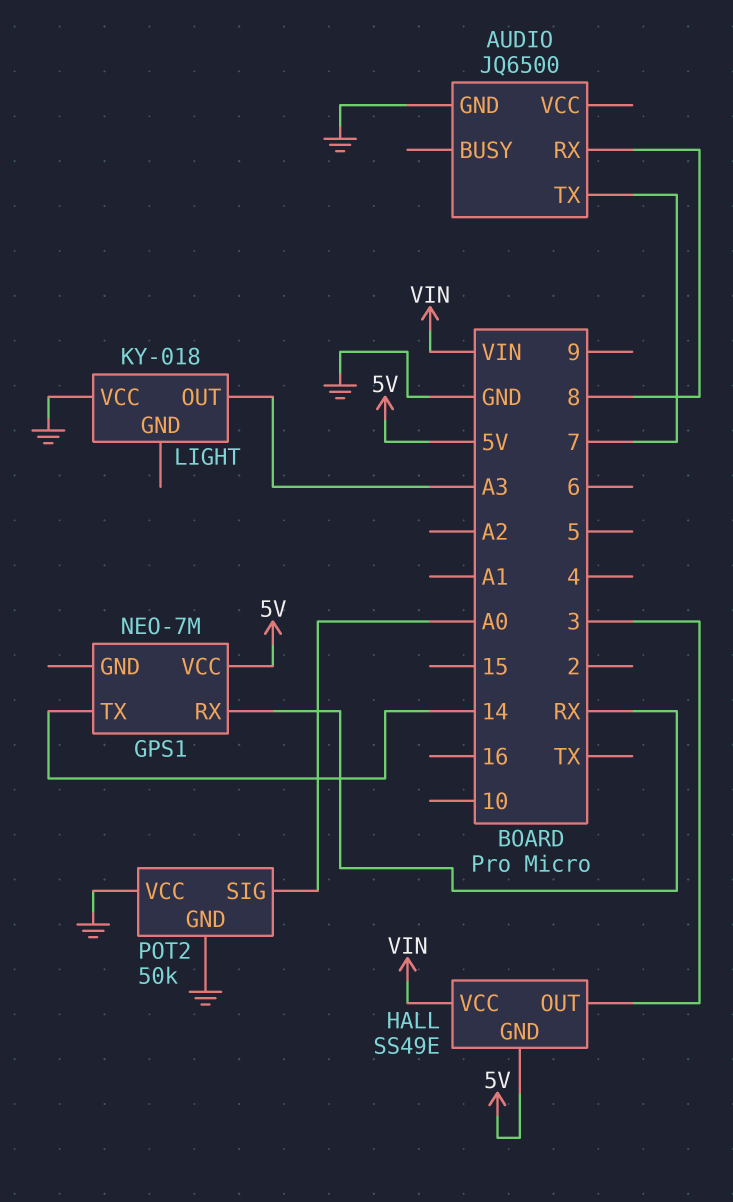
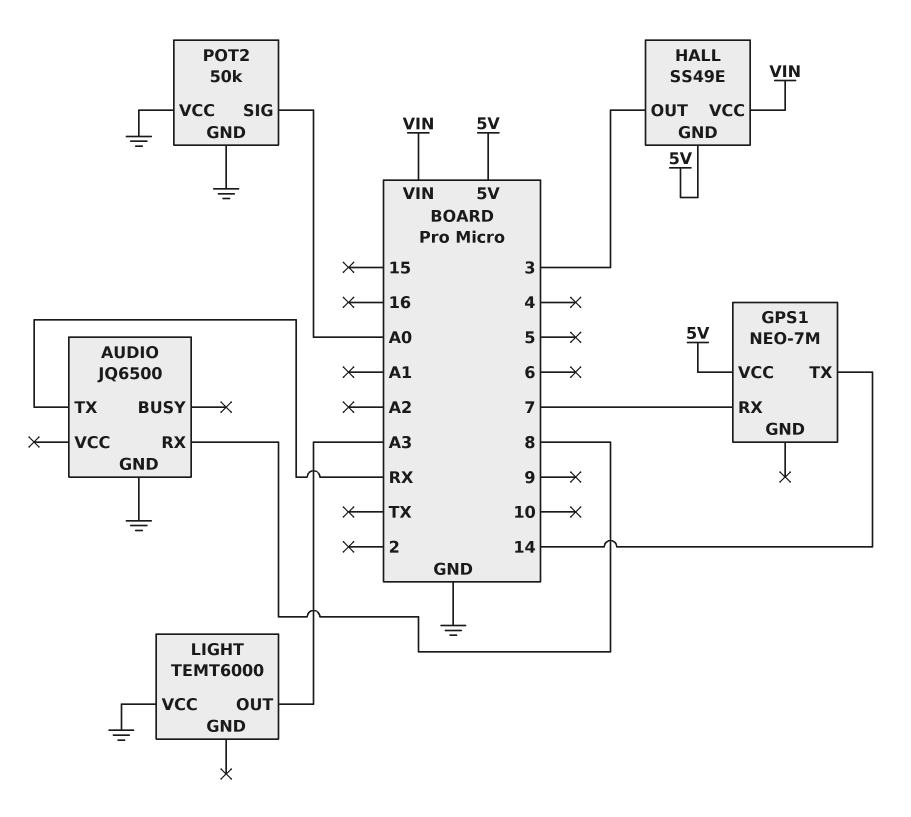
AUDIO pin TX: 7 -> RX
GPS1 pin RX: RX -> 7
LIGHT: KY-018 -> TEMT6000

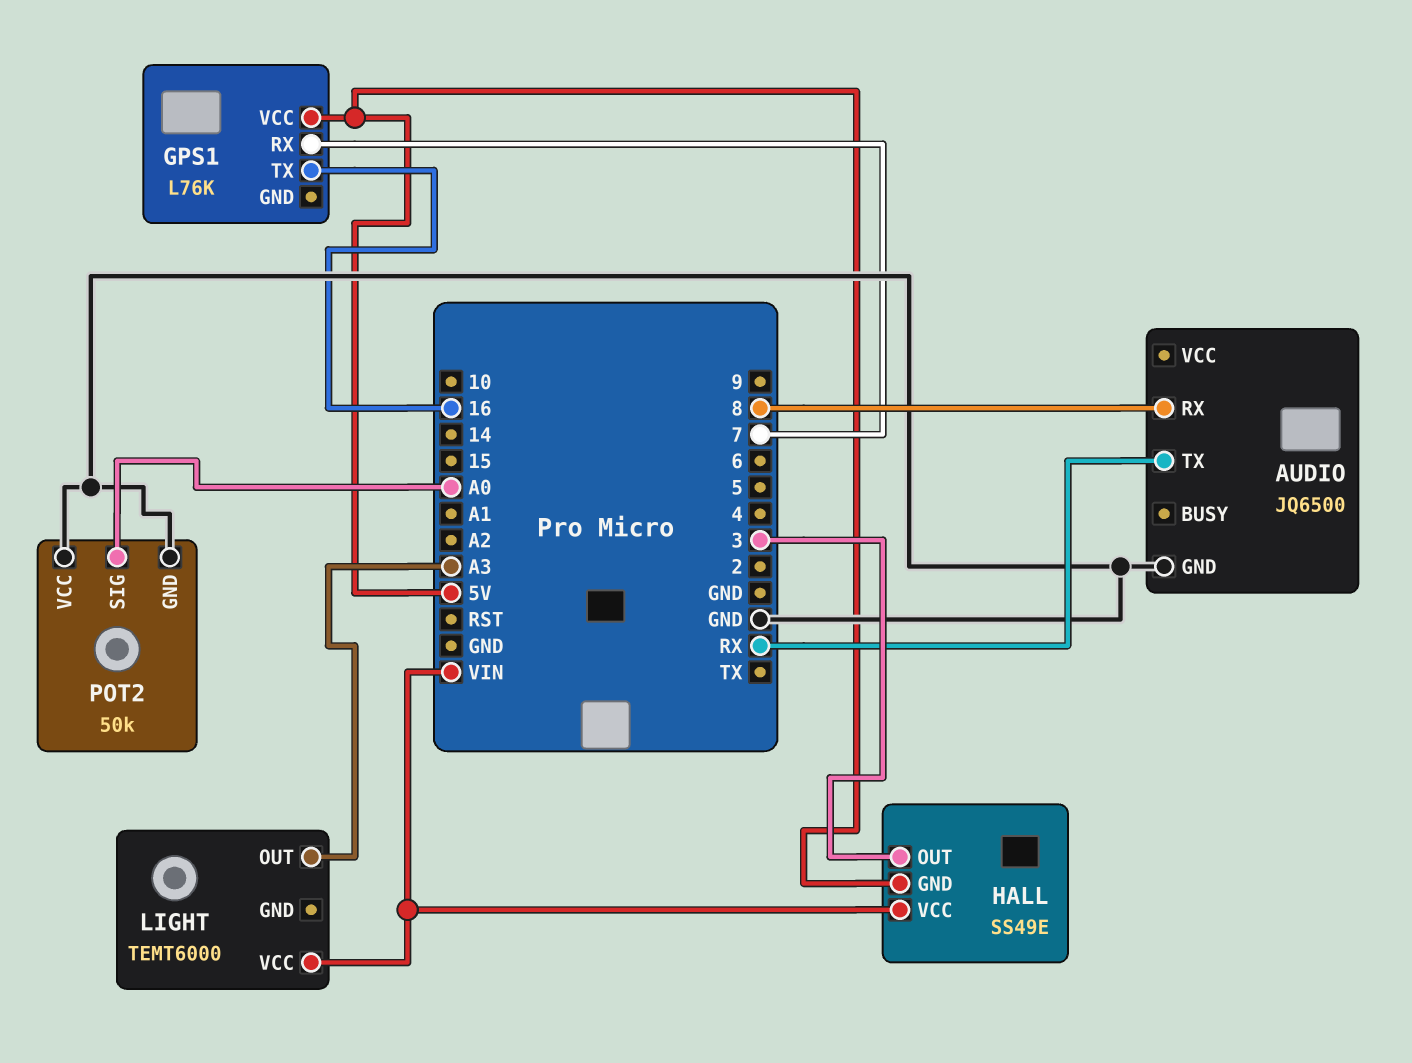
GPS1: NEO-7M -> L76K
GPS1 pin TX: 14 -> 16
LIGHT pin VCC: GND -> VIN

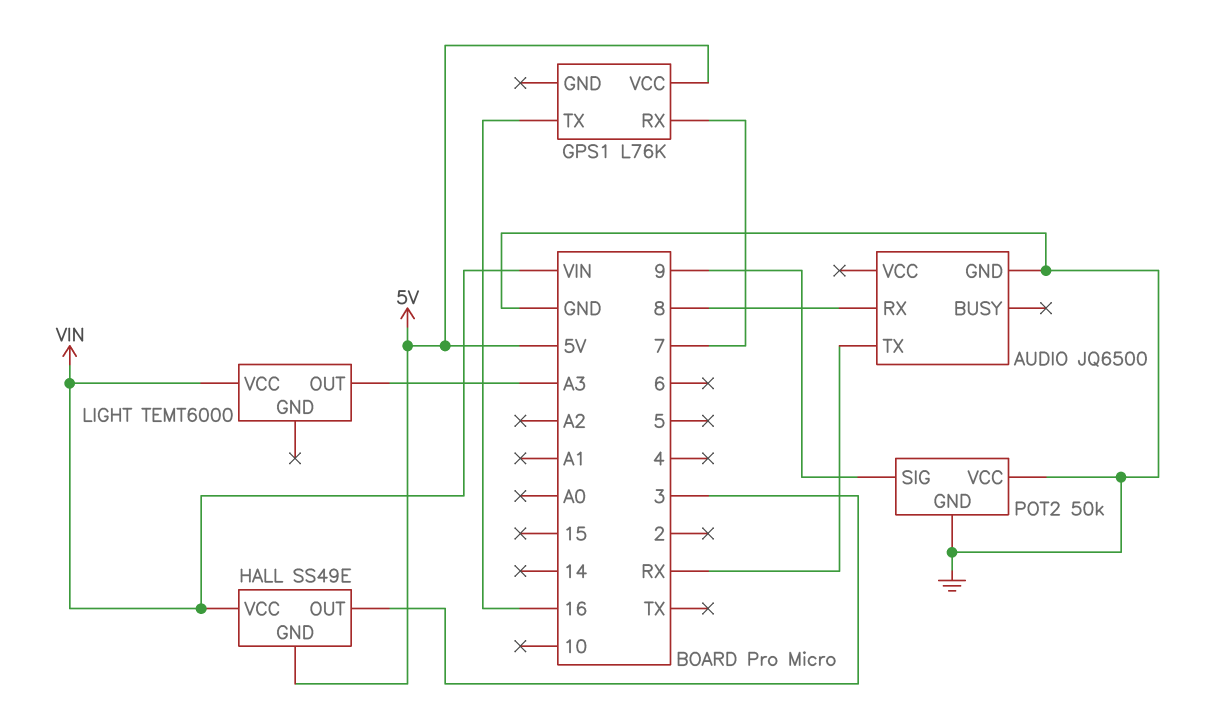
POT2 pin SIG: A0 -> 9

